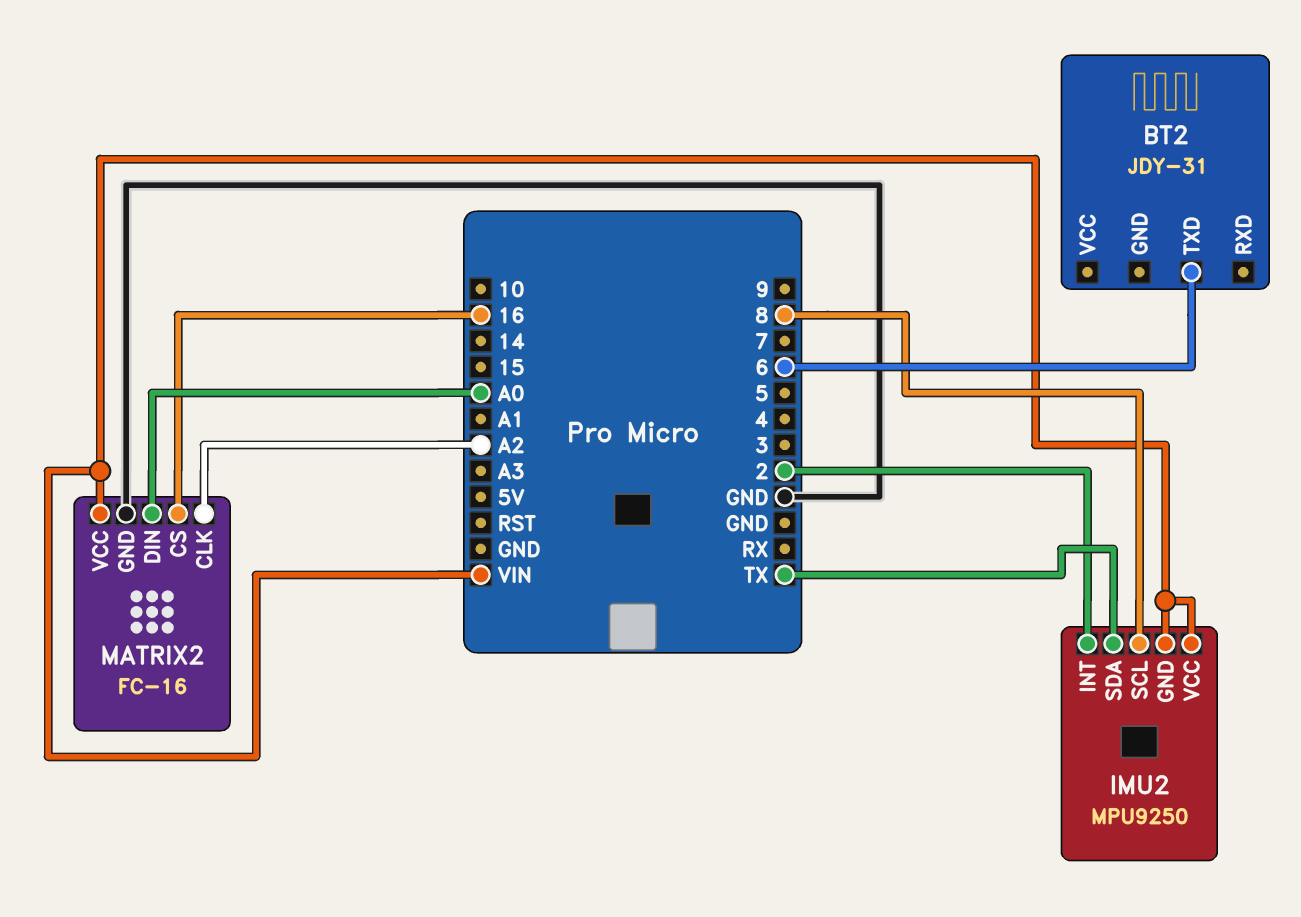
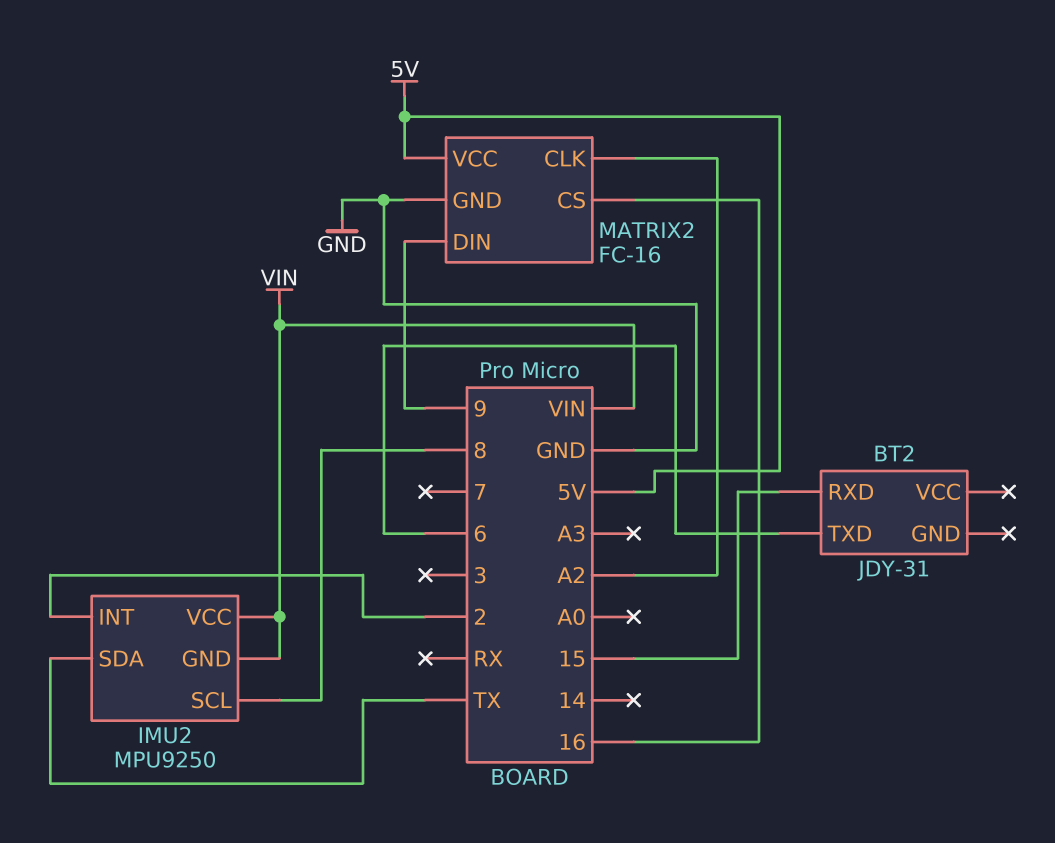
BT2 pin RXD: none -> 15
MATRIX2 pin DIN: A0 -> 9
MATRIX2 pin VCC: VIN -> 5V

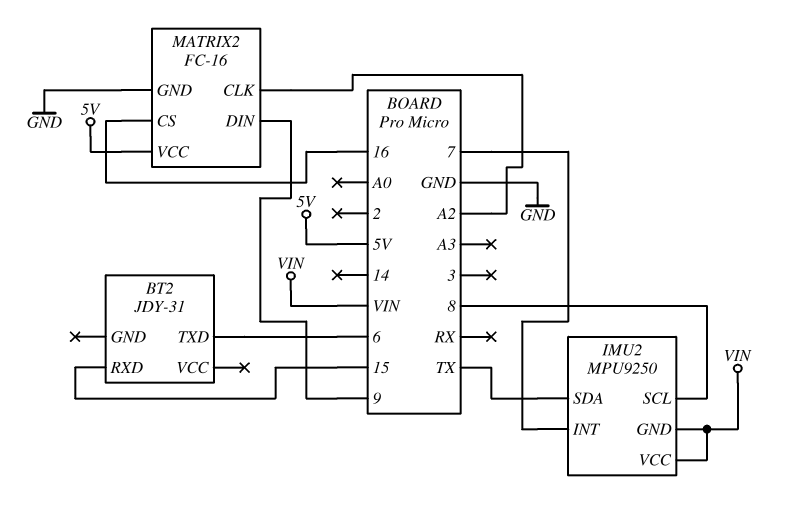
IMU2 pin INT: 2 -> 7

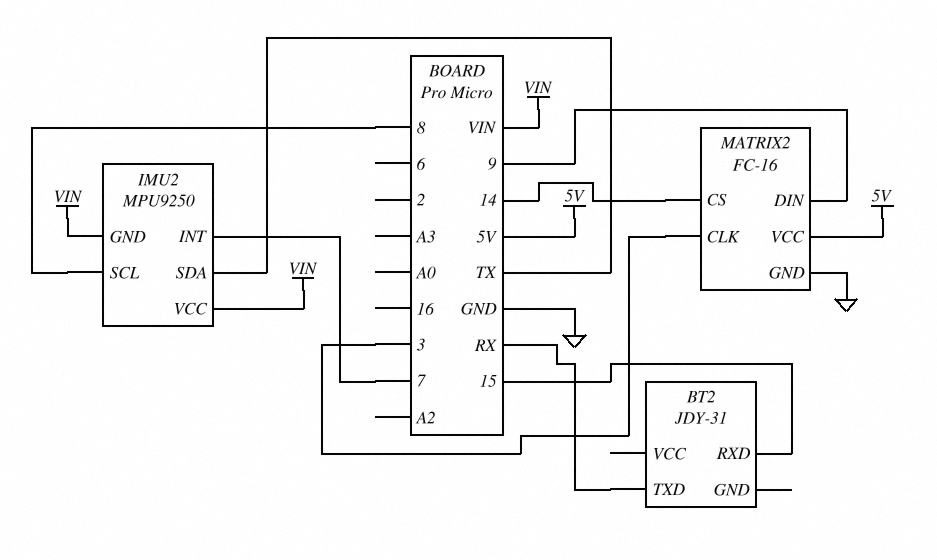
BT2 pin TXD: 6 -> RX
MATRIX2 pin CLK: A2 -> 3
MATRIX2 pin CS: 16 -> 14

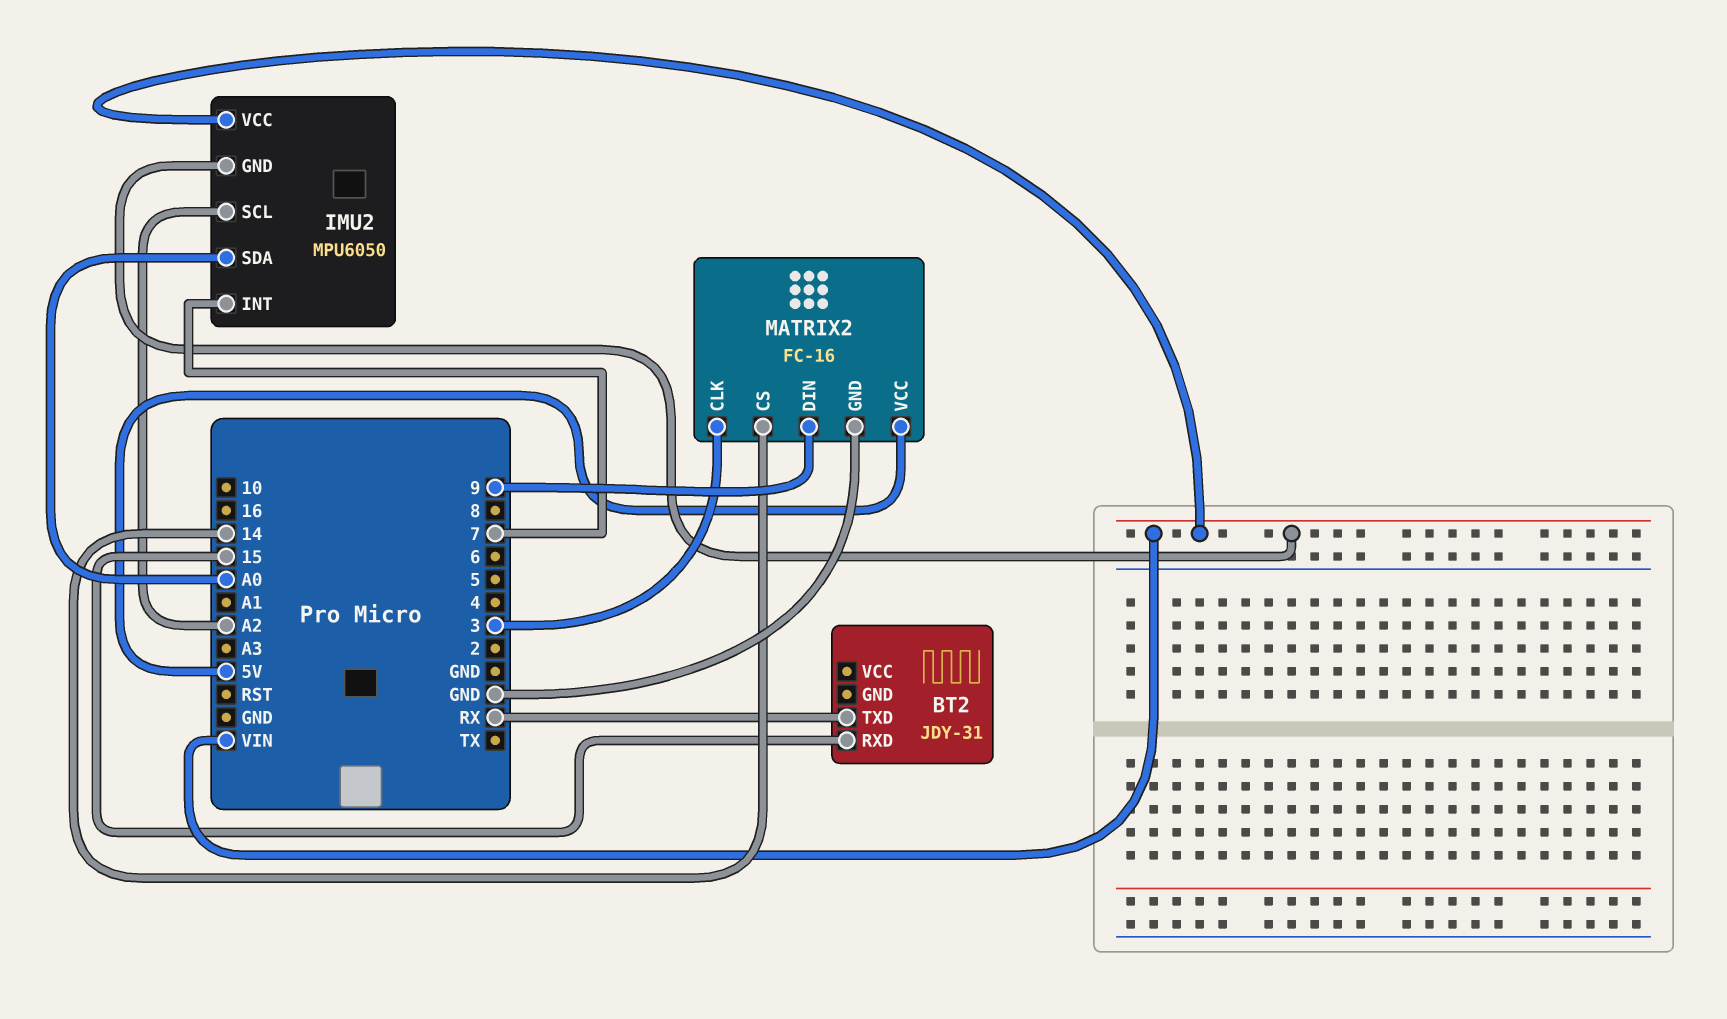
IMU2: MPU9250 -> MPU6050
IMU2 pin SCL: 8 -> A2
IMU2 pin SDA: TX -> A0

